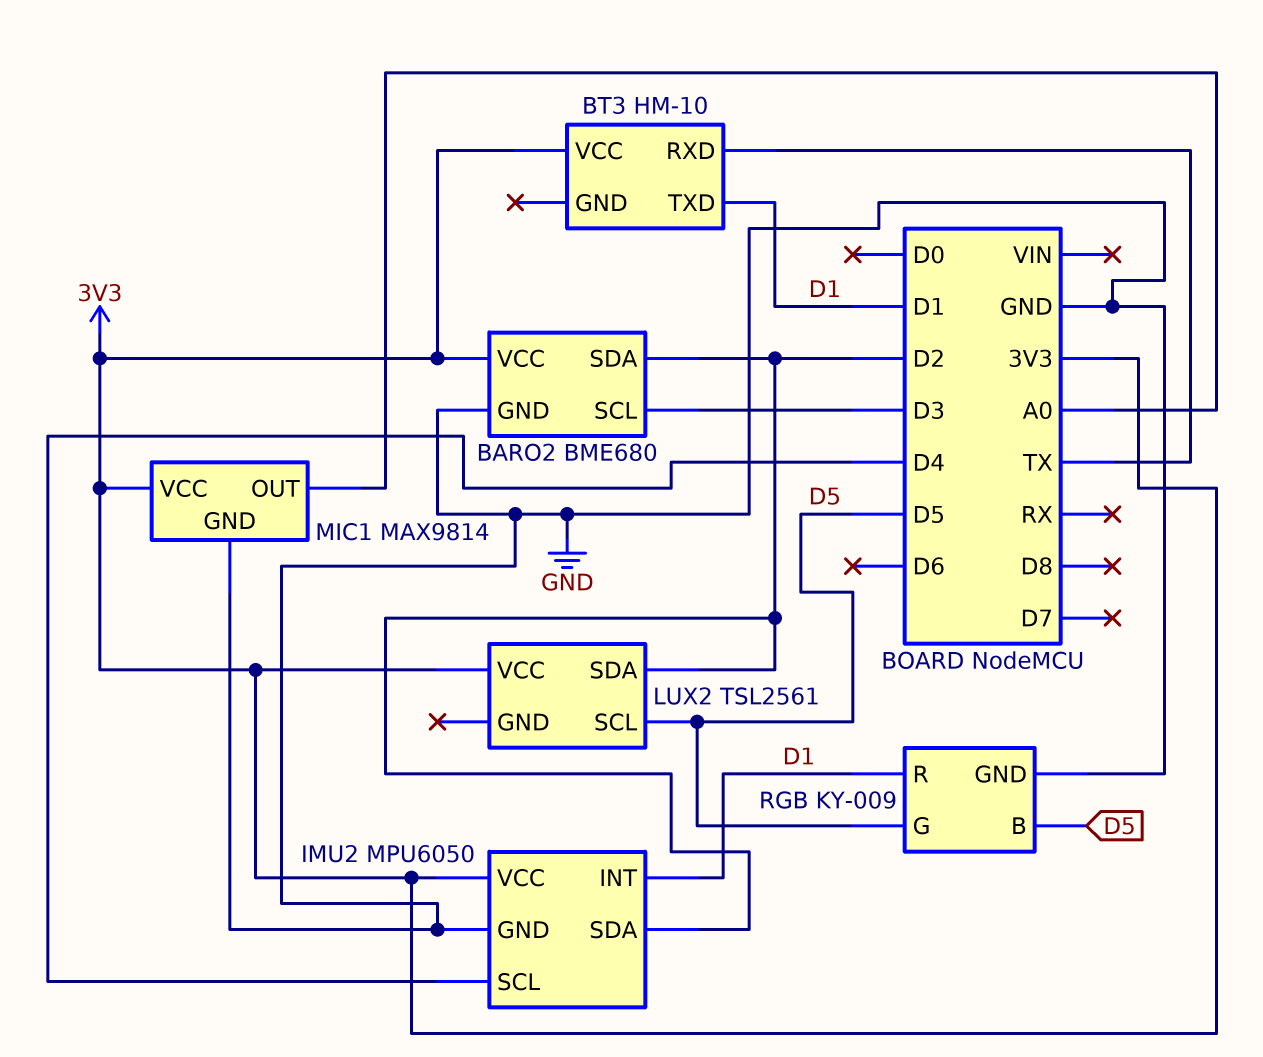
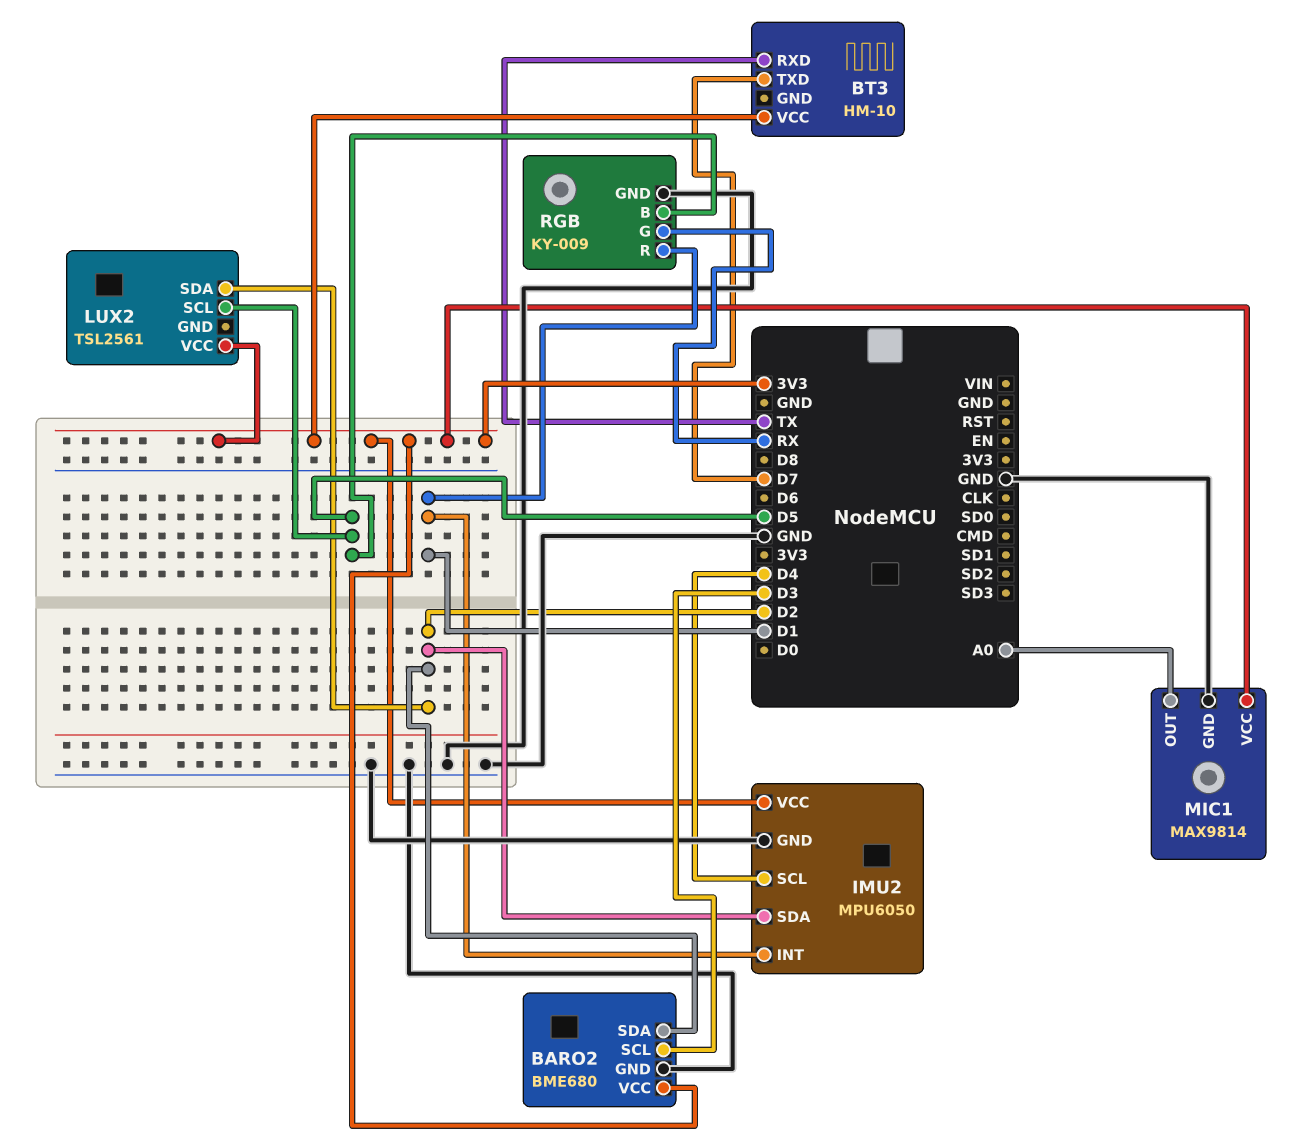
BT3 pin TXD: D1 -> D7
RGB pin G: D5 -> RX

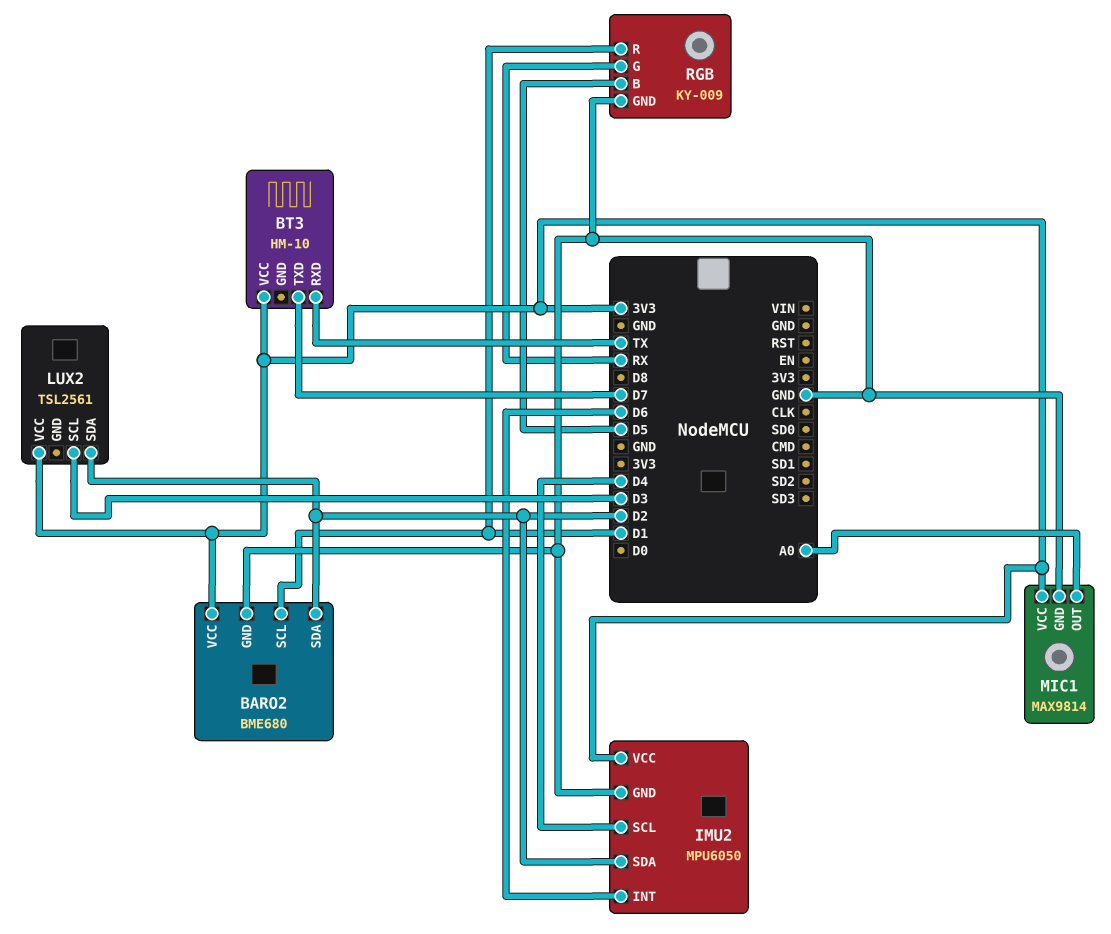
BARO2 pin SCL: D3 -> D1
IMU2 pin INT: D1 -> D6
LUX2 pin SCL: D5 -> D3

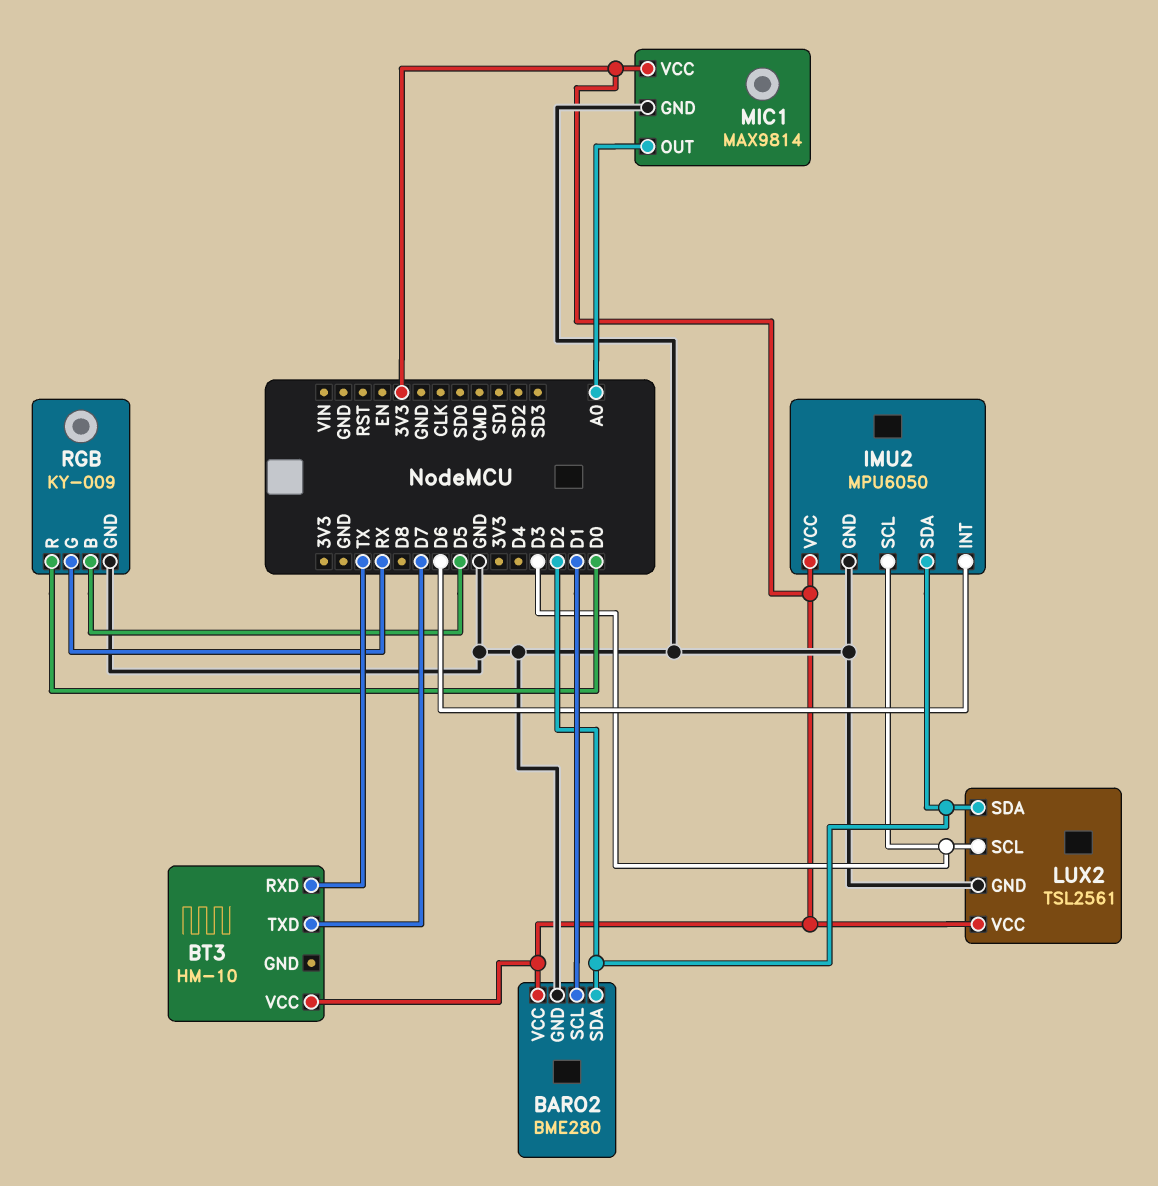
BARO2: BME680 -> BME280
IMU2 pin SCL: D4 -> D3
LUX2 pin GND: none -> GND
RGB pin R: D1 -> D0

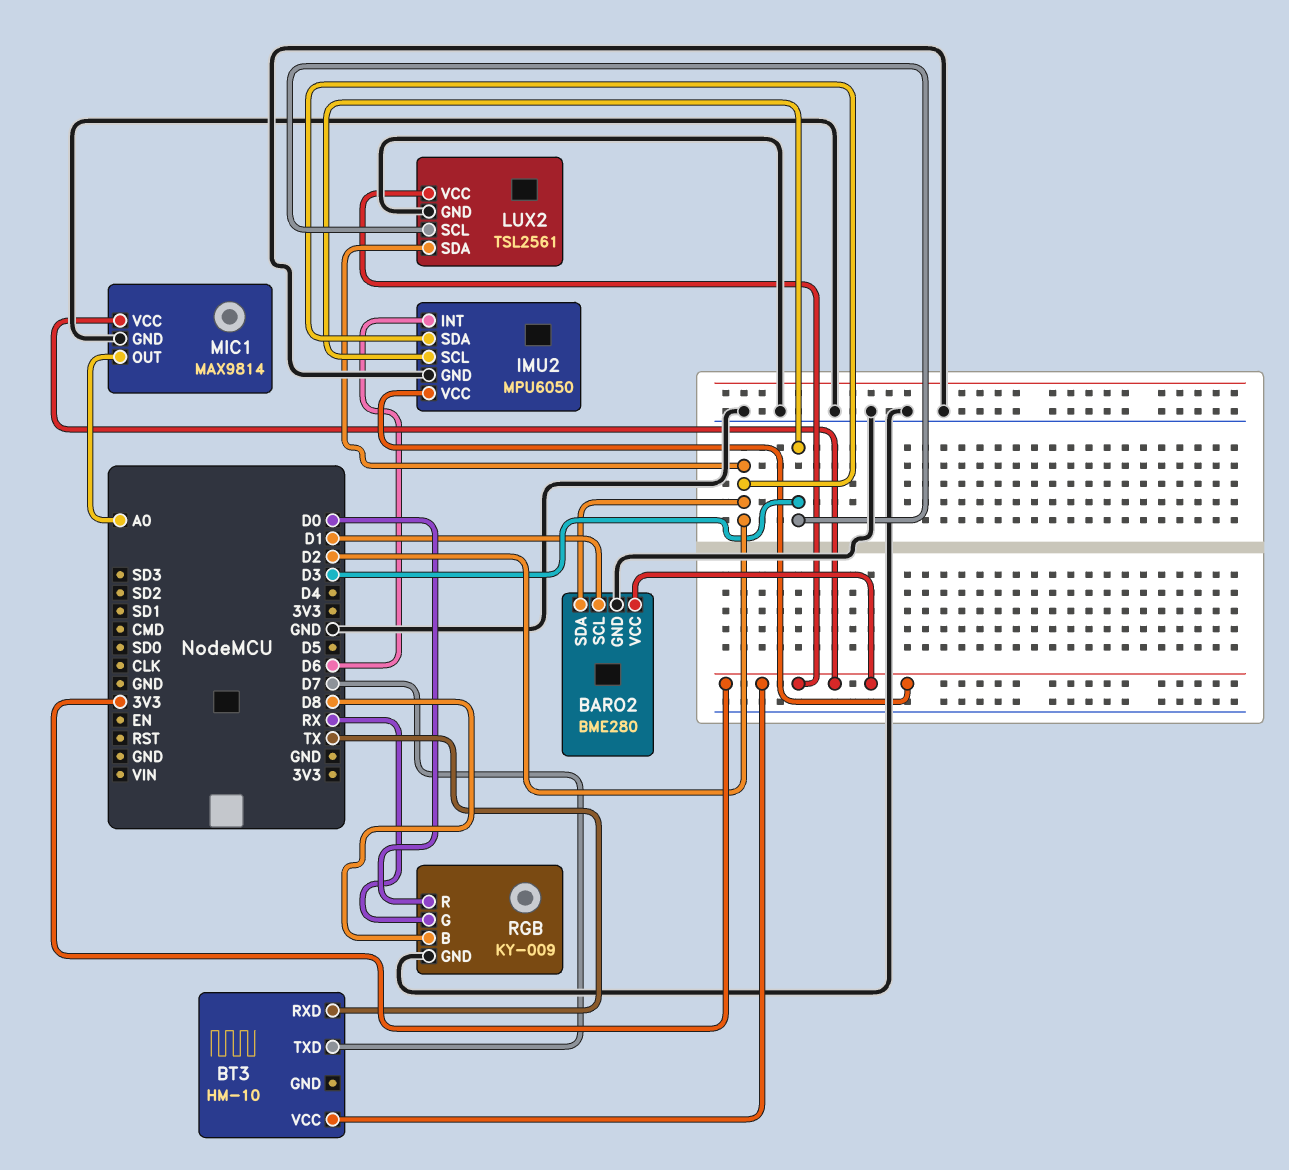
RGB pin B: D5 -> D8

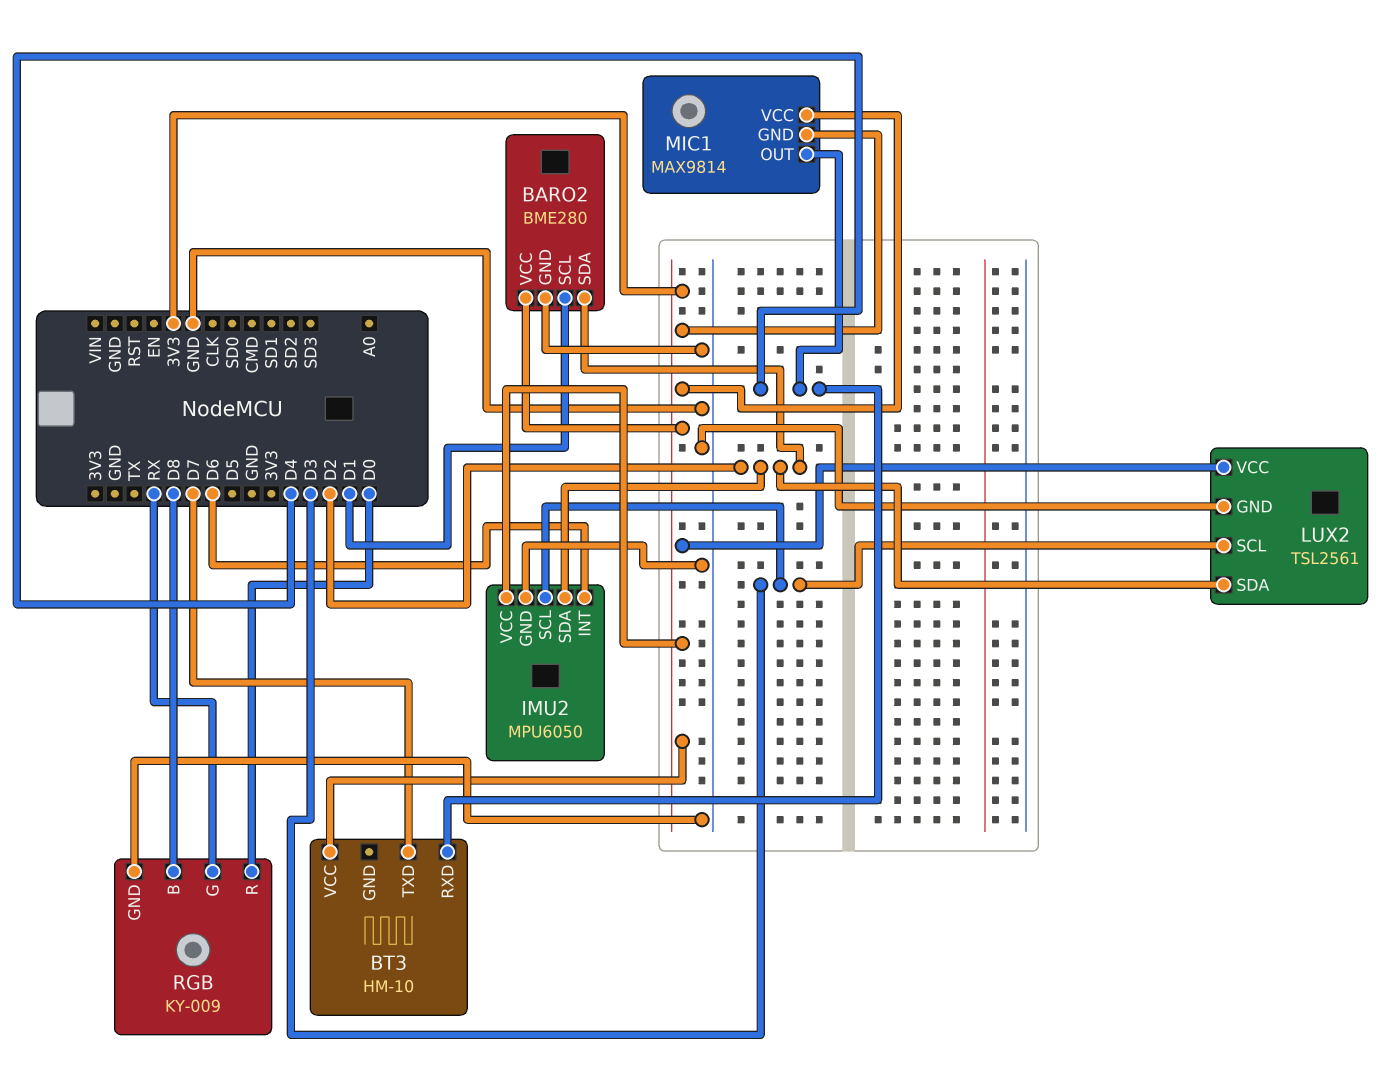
BT3 pin RXD: TX -> D4
MIC1 pin GND: GND -> 3V3
MIC1 pin OUT: A0 -> D4

